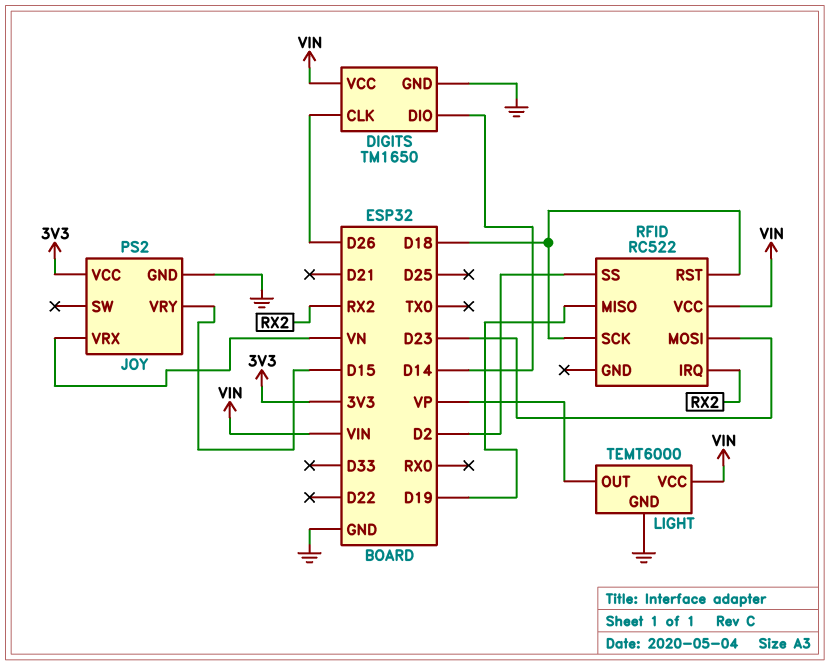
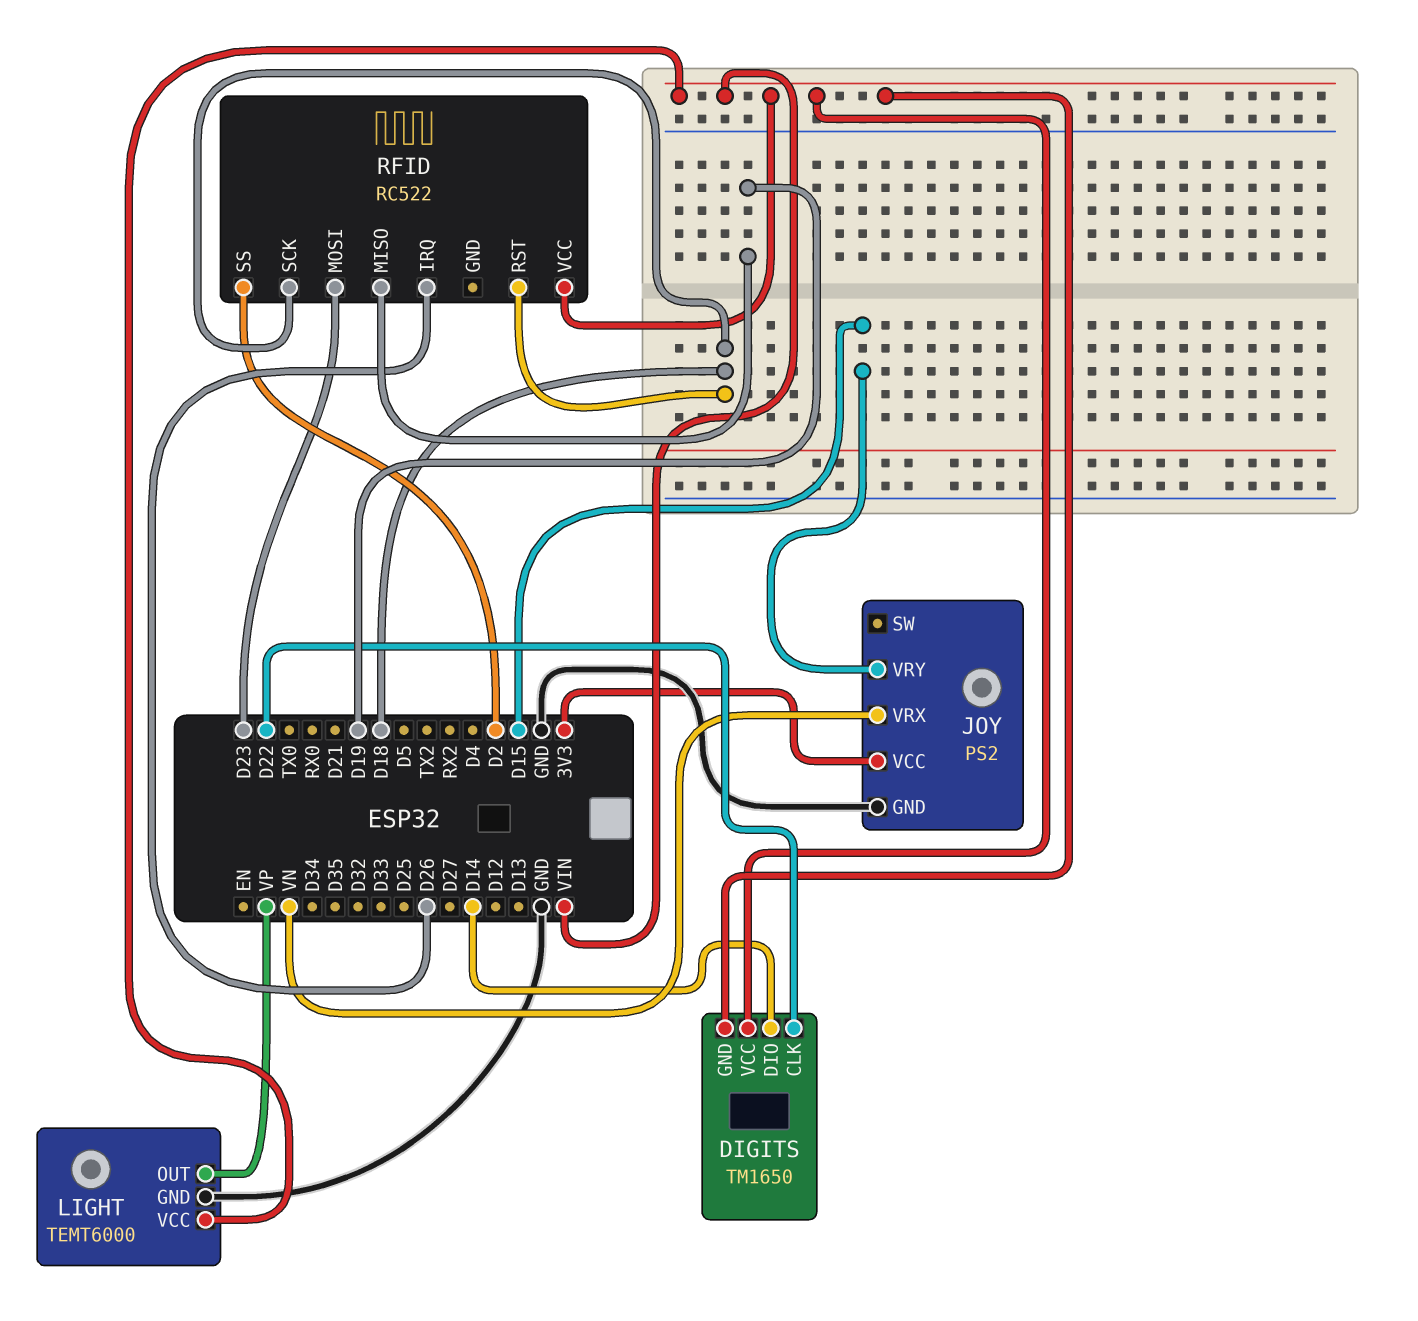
DIGITS pin CLK: D26 -> D22
DIGITS pin GND: GND -> VIN
RFID pin IRQ: RX2 -> D26

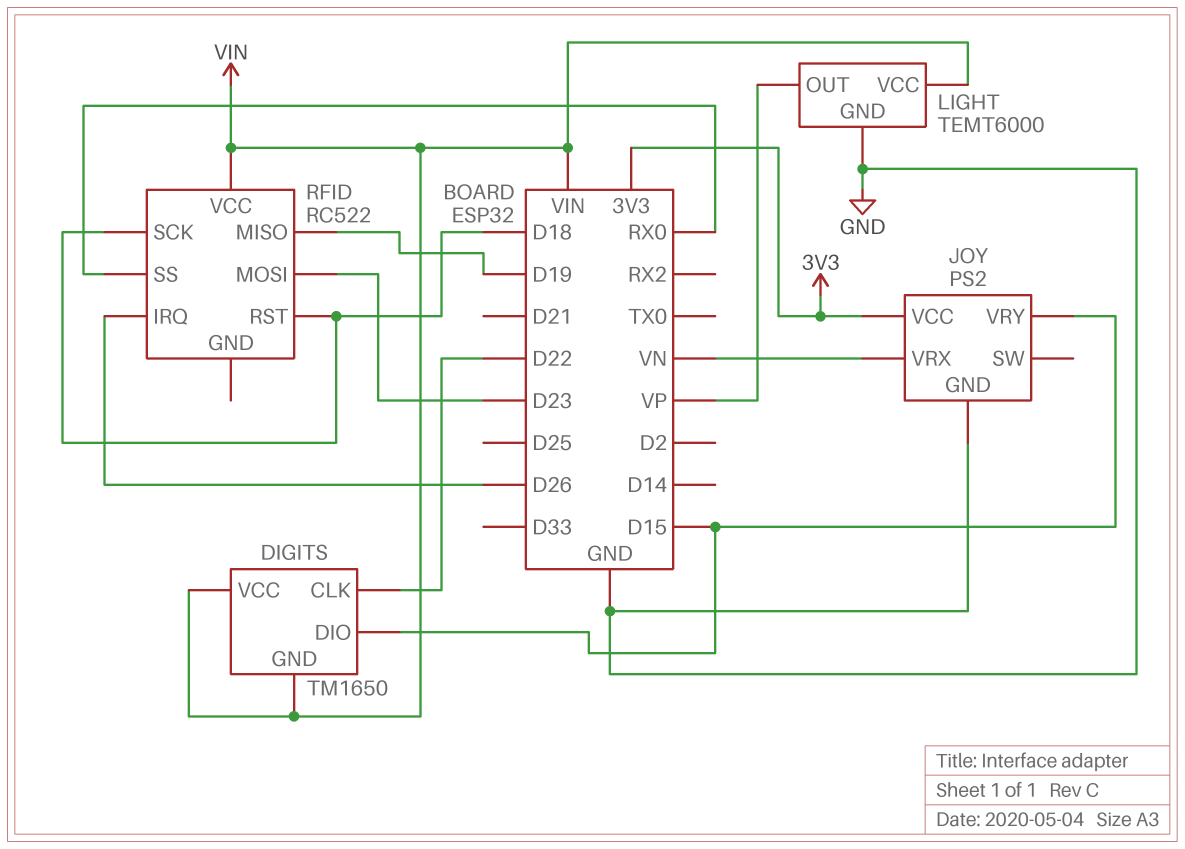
DIGITS pin DIO: D14 -> D15
RFID pin SS: D2 -> RX0

